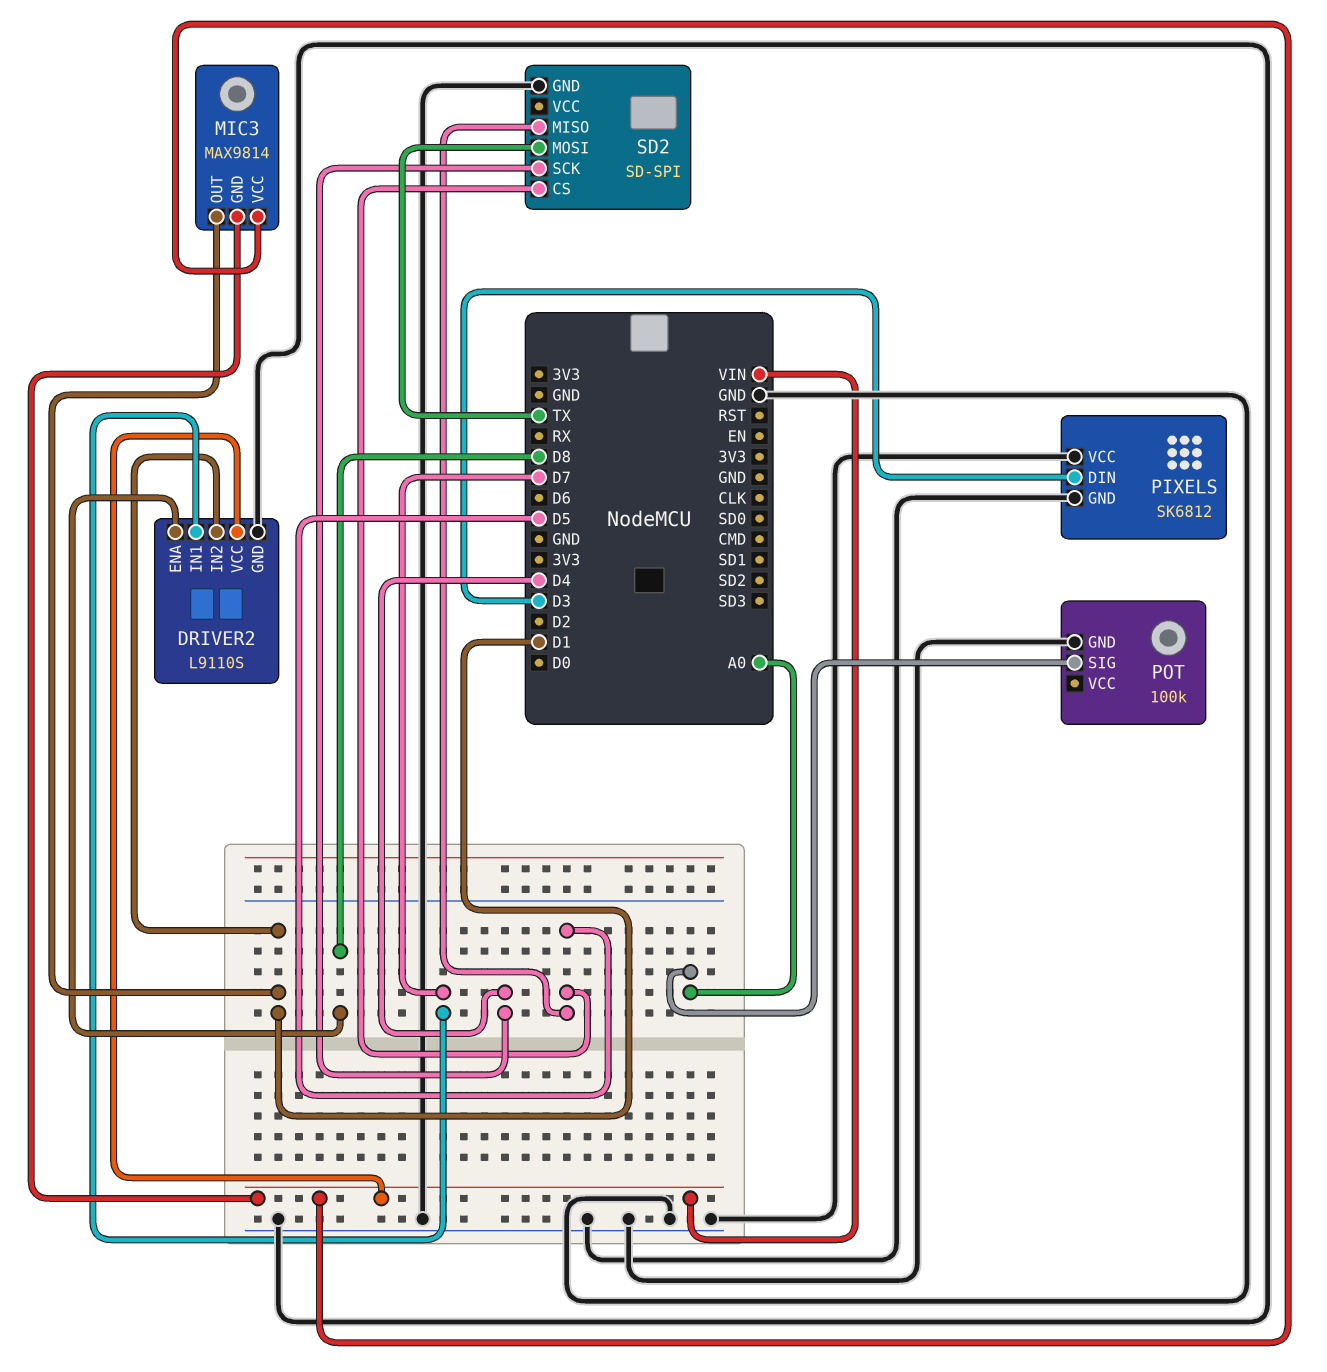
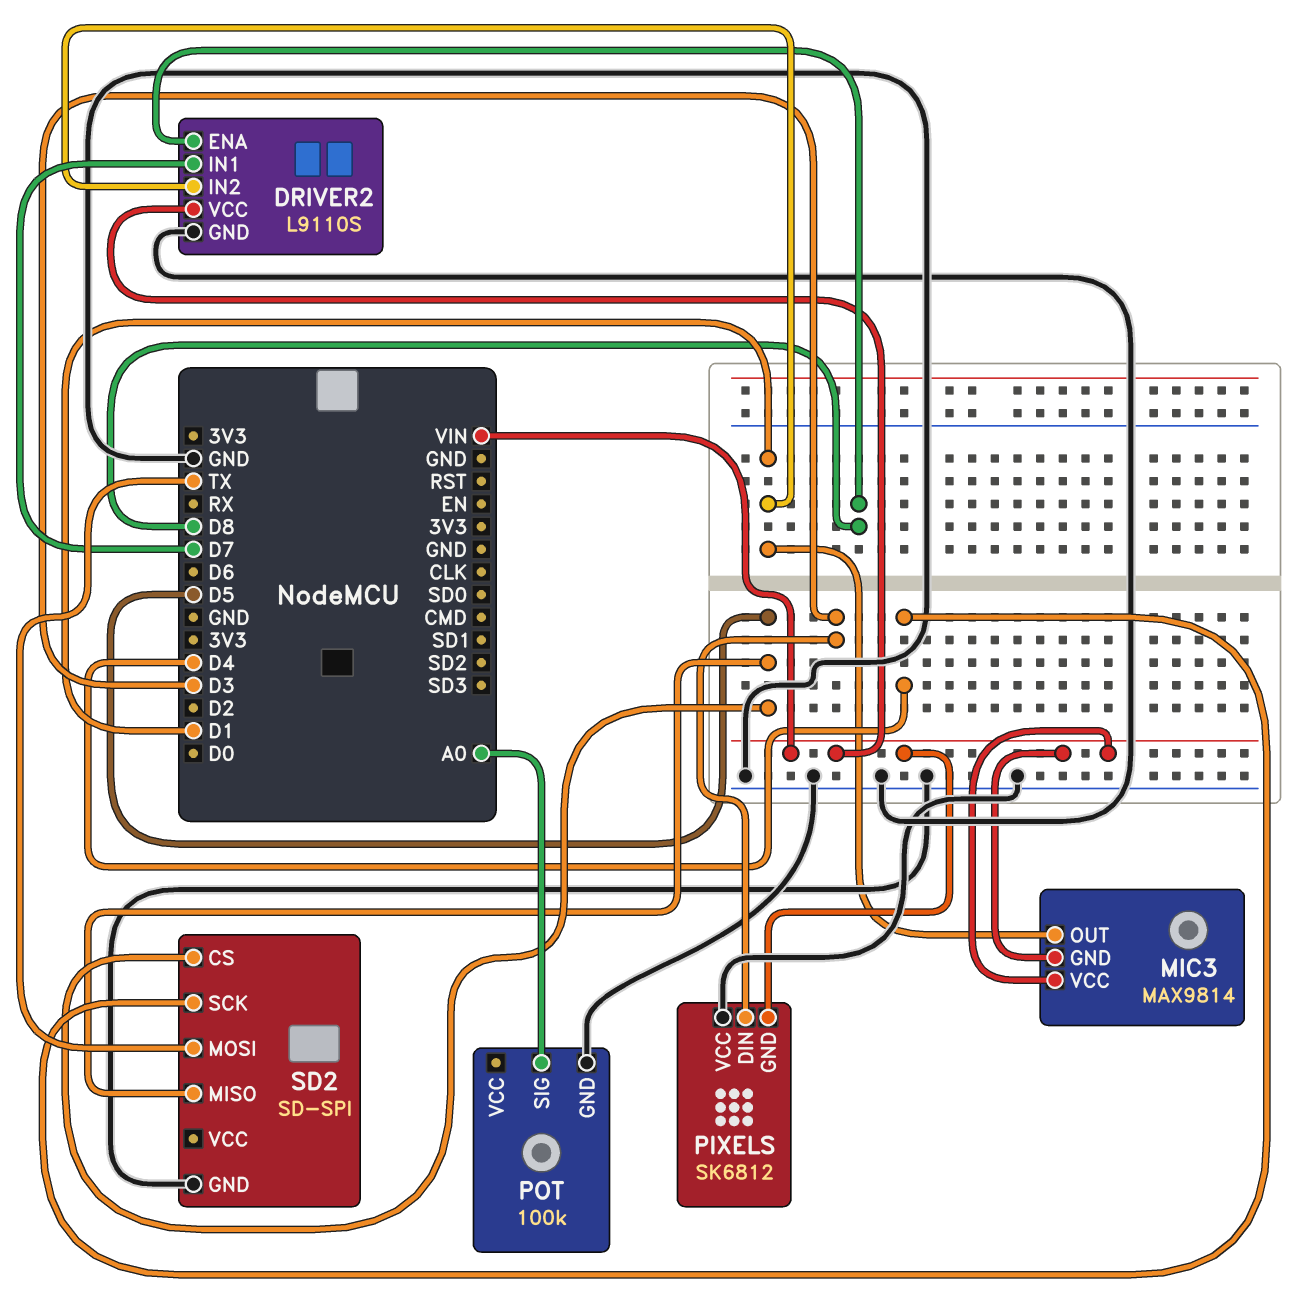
PIXELS pin GND: GND -> VIN

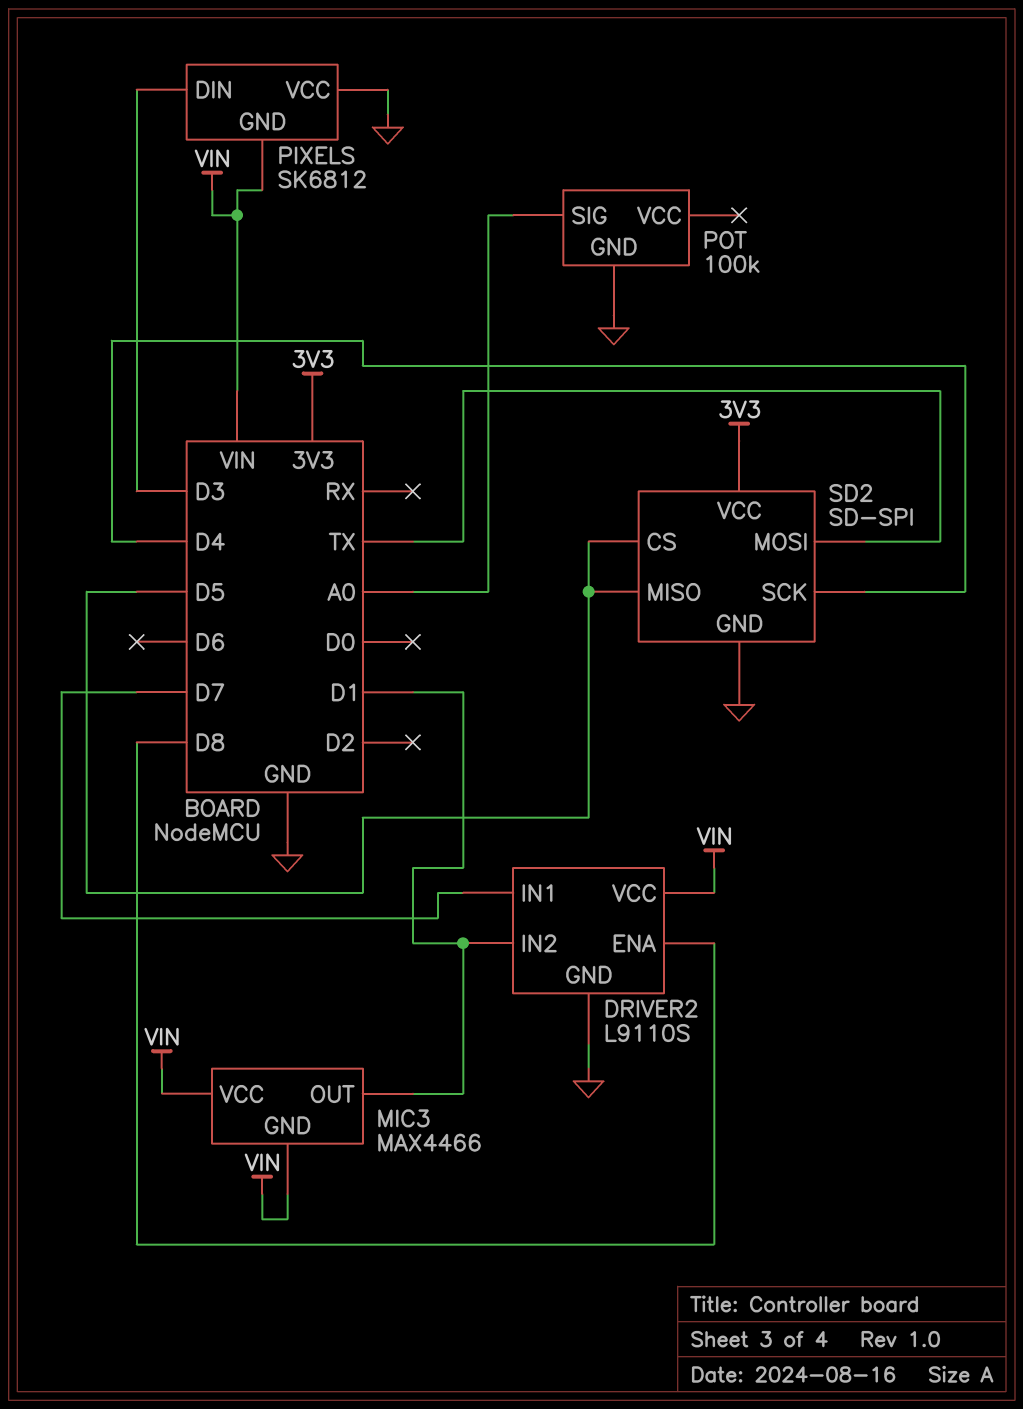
MIC3: MAX9814 -> MAX4466
SD2 pin VCC: none -> 3V3

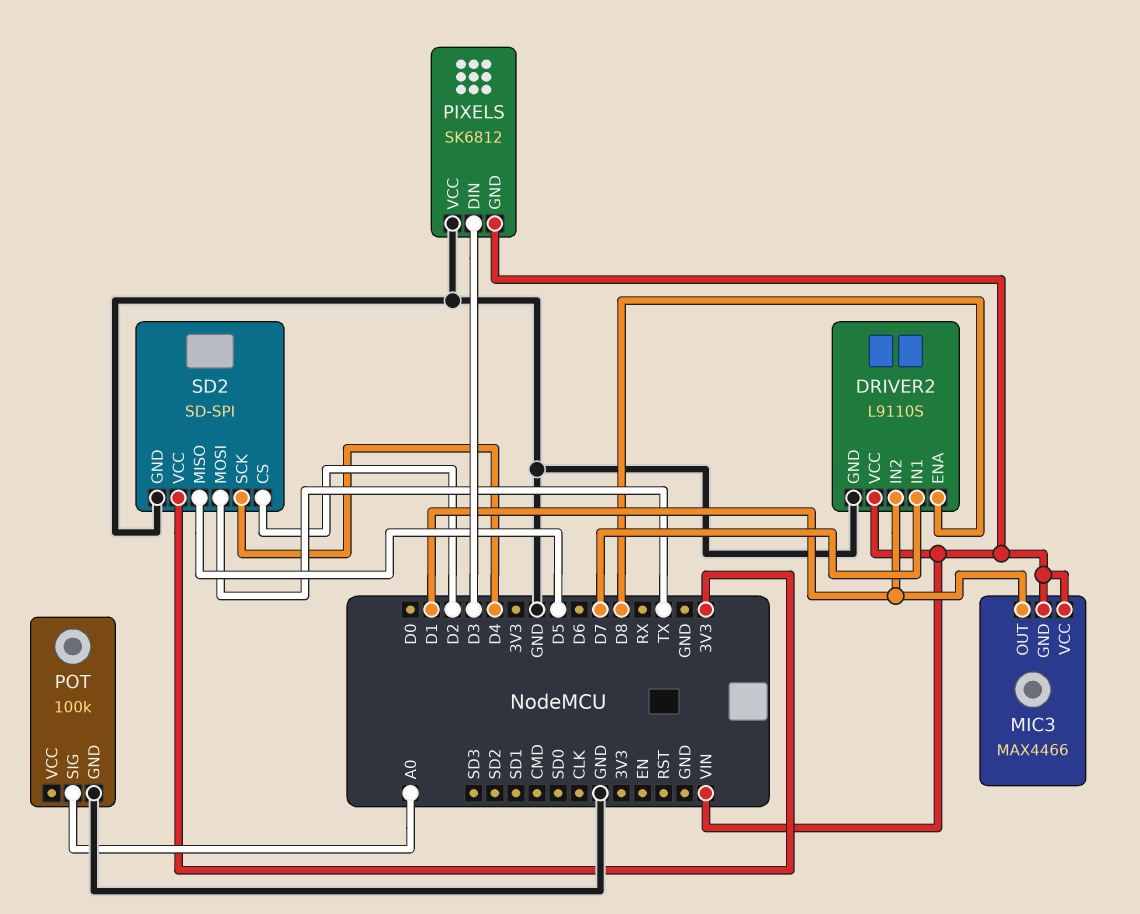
SD2 pin CS: D5 -> D2

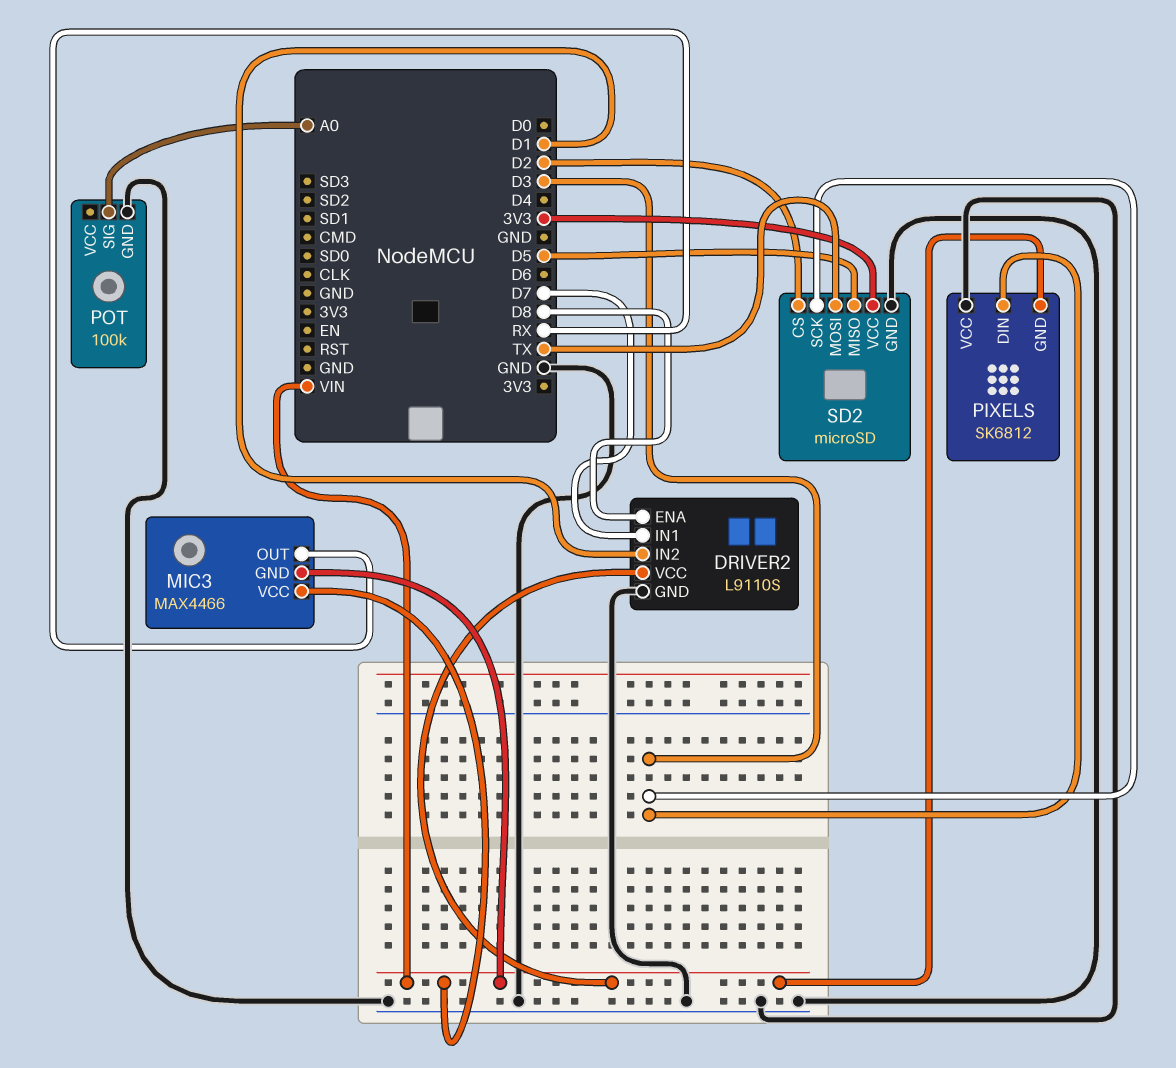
MIC3 pin OUT: D1 -> RX
SD2: SD-SPI -> microSD
SD2 pin SCK: D4 -> D3

